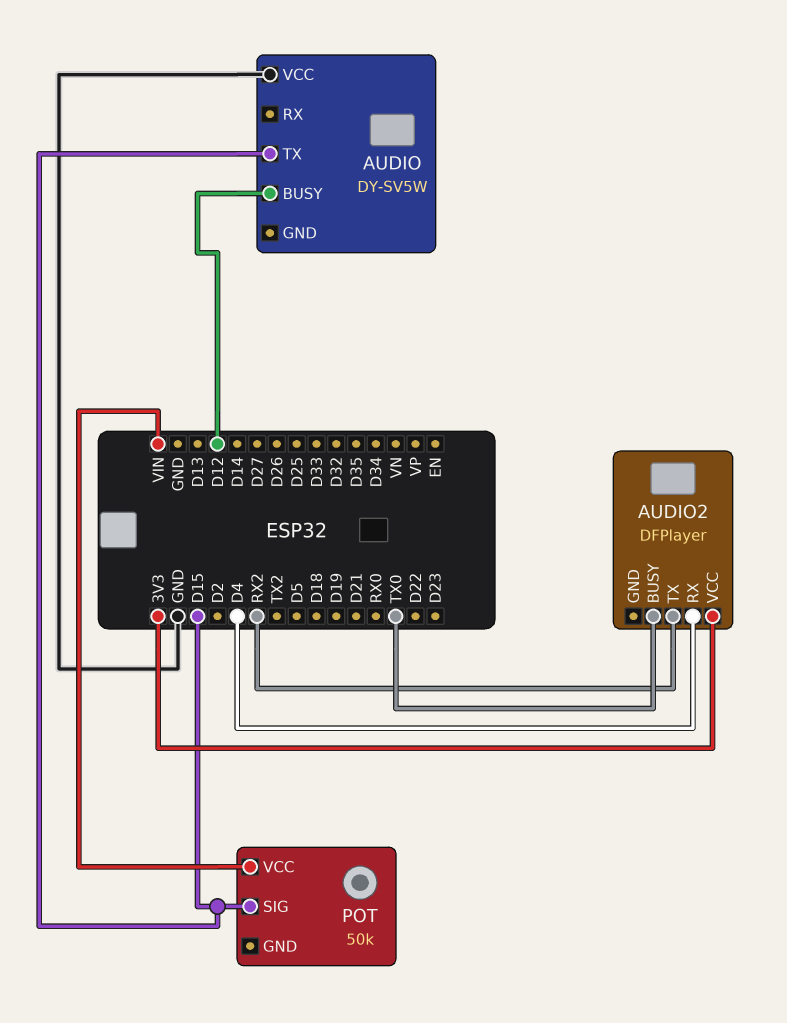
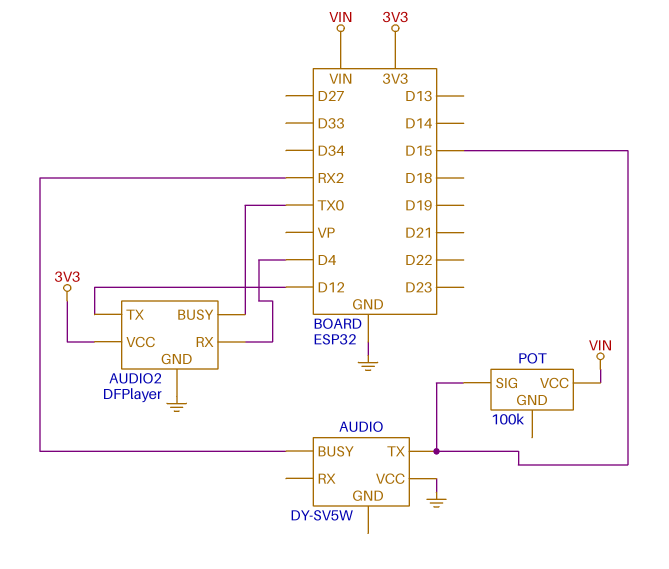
AUDIO pin BUSY: D12 -> RX2
AUDIO2 pin GND: none -> GND
AUDIO2 pin TX: RX2 -> D12
POT: 50k -> 100k

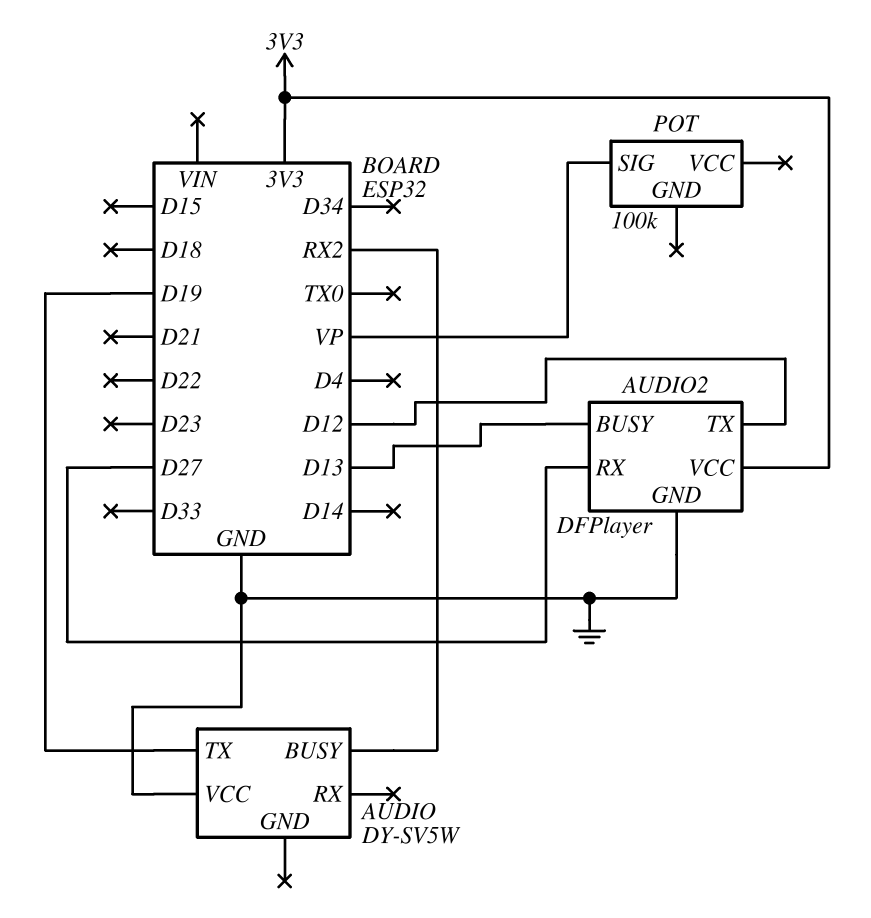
AUDIO pin TX: D15 -> D19
AUDIO2 pin BUSY: TX0 -> D13
AUDIO2 pin RX: D4 -> D27
POT pin SIG: D15 -> VP
POT pin VCC: VIN -> none

